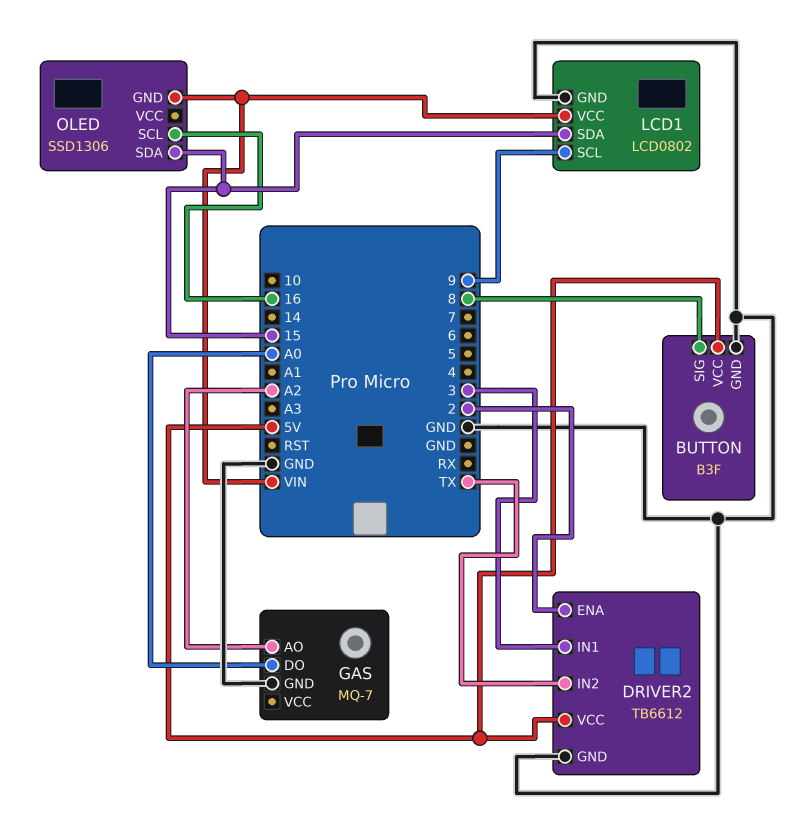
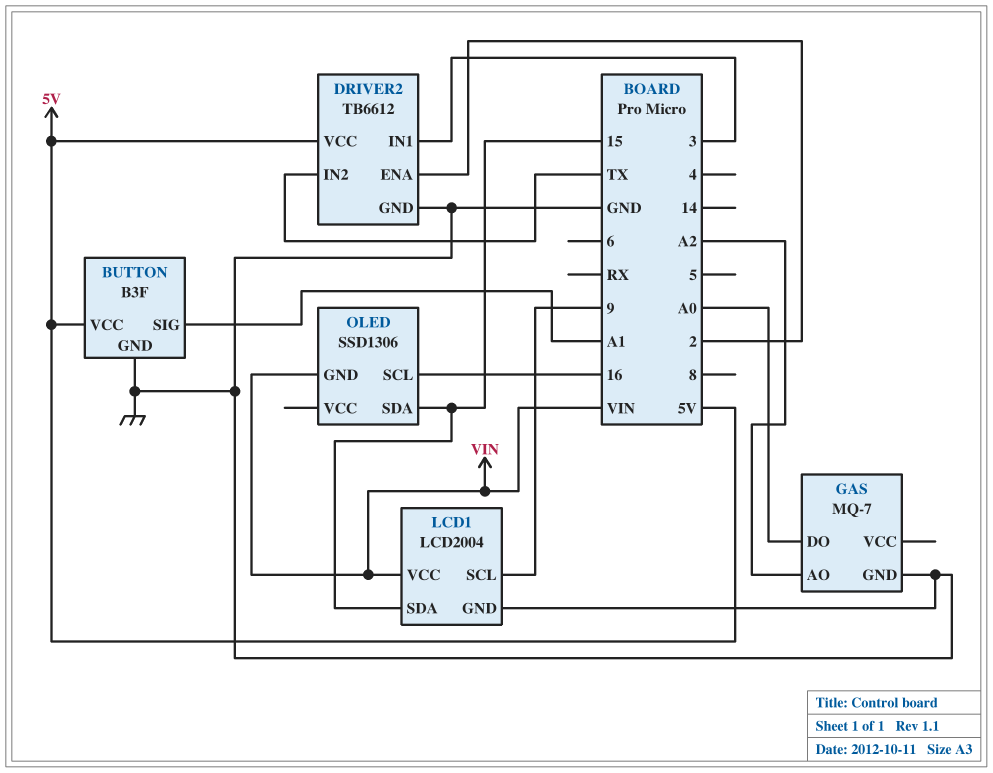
BUTTON pin SIG: 8 -> A1
LCD1: LCD0802 -> LCD2004

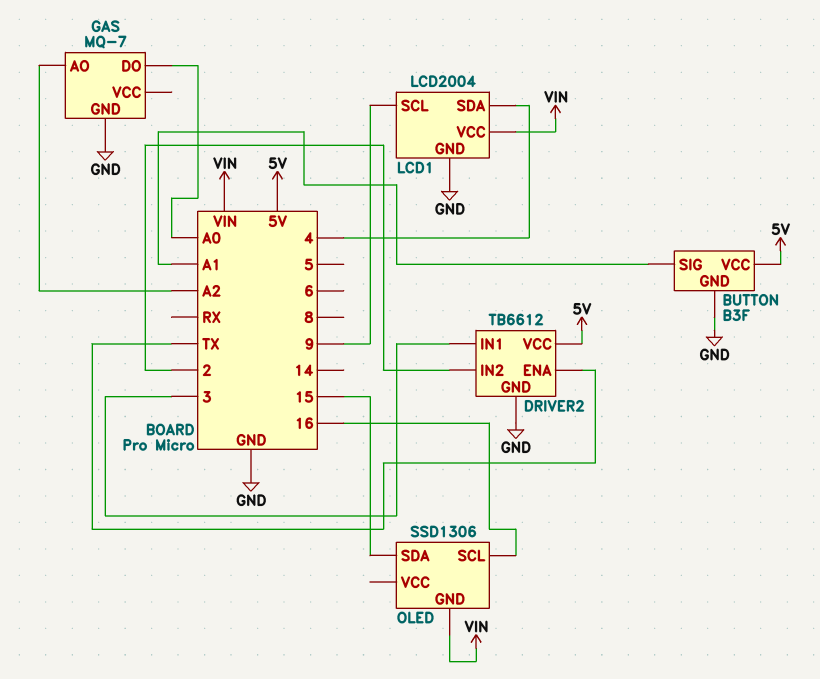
DRIVER2 pin ENA: 2 -> TX
DRIVER2 pin IN2: TX -> 2
LCD1 pin SDA: 15 -> 4

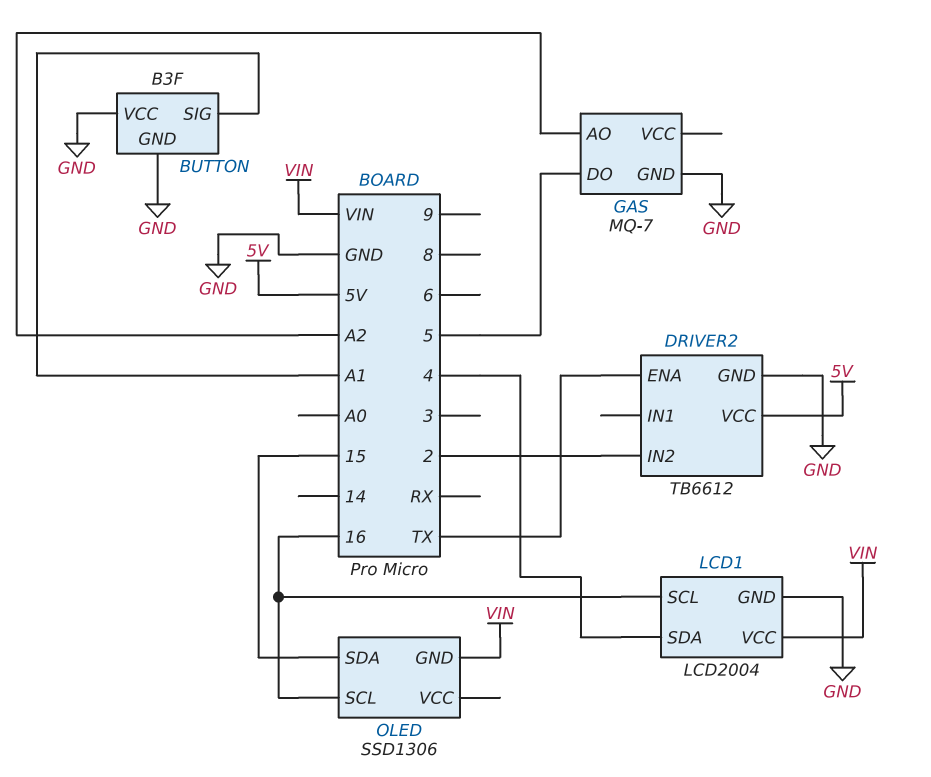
BUTTON pin VCC: 5V -> GND
DRIVER2 pin IN1: 3 -> none
GAS pin DO: A0 -> 5
LCD1 pin SCL: 9 -> 16

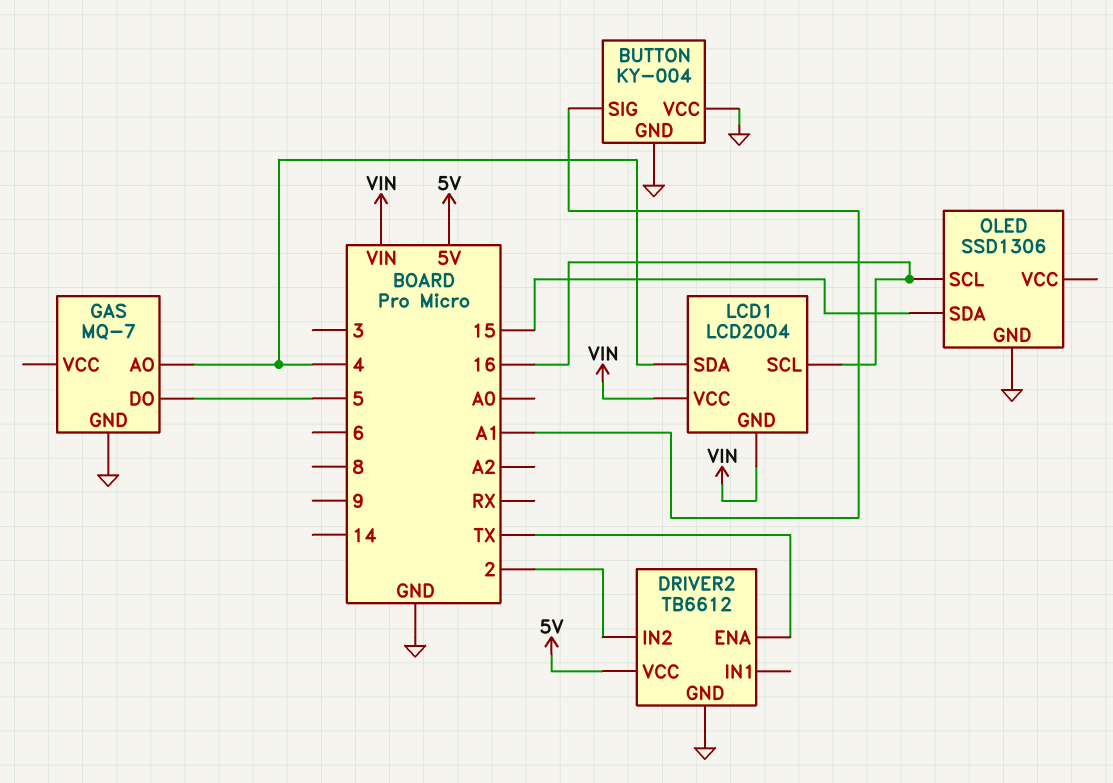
BUTTON: B3F -> KY-004
GAS pin AO: A2 -> 4
LCD1 pin GND: GND -> VIN
OLED pin GND: VIN -> GND

